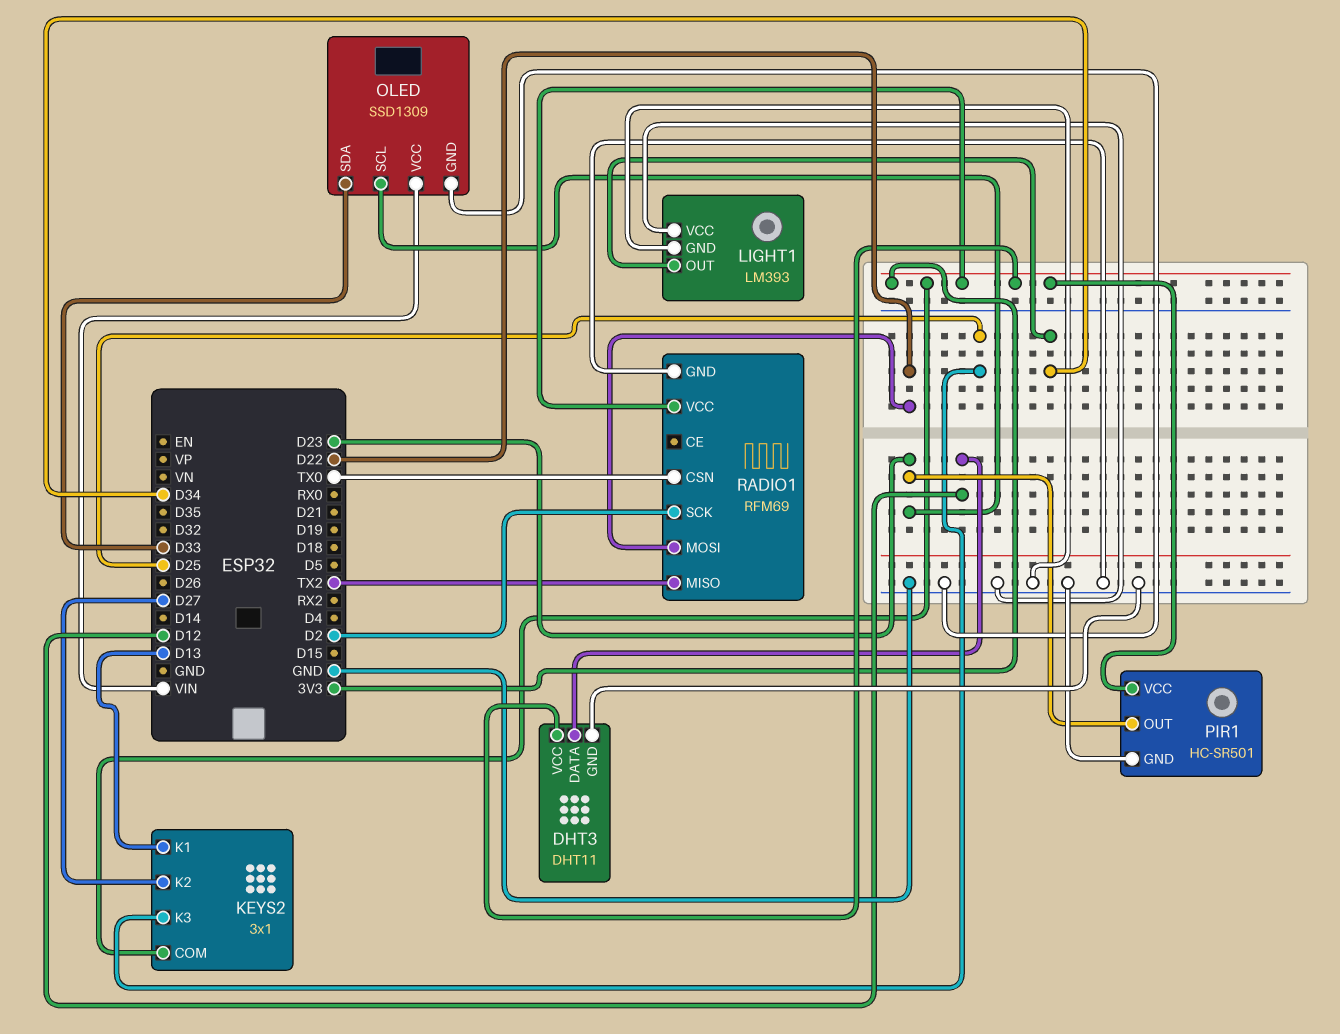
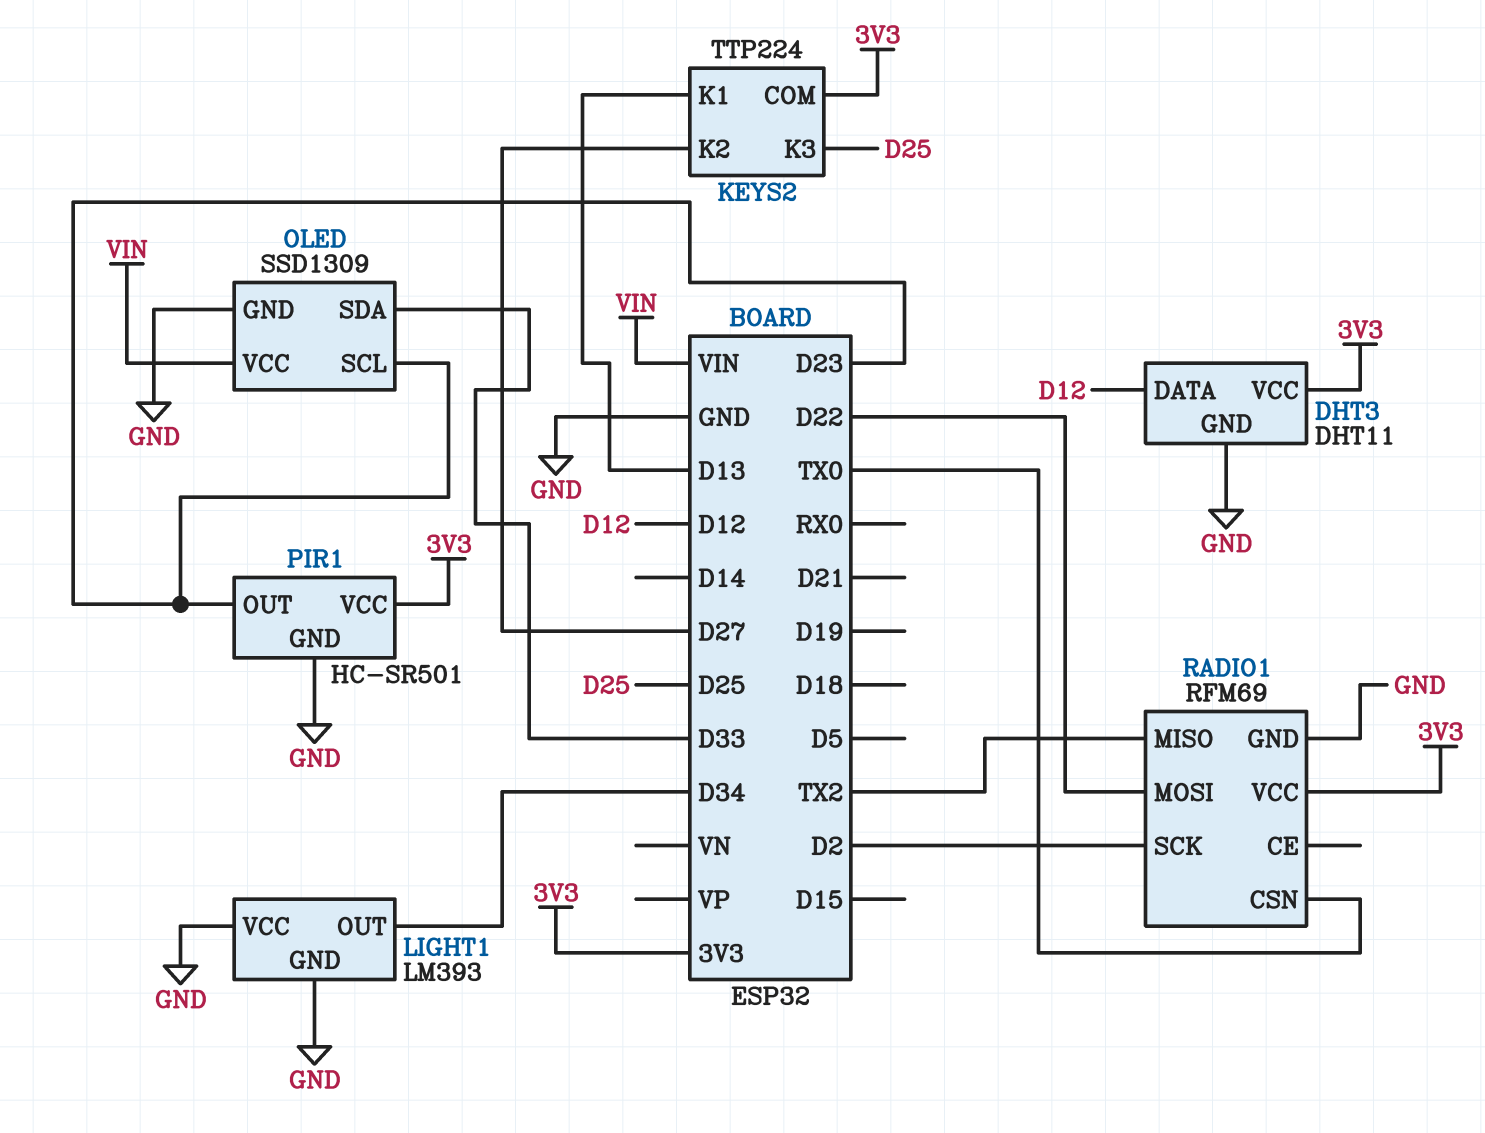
KEYS2: 3x1 -> TTP224

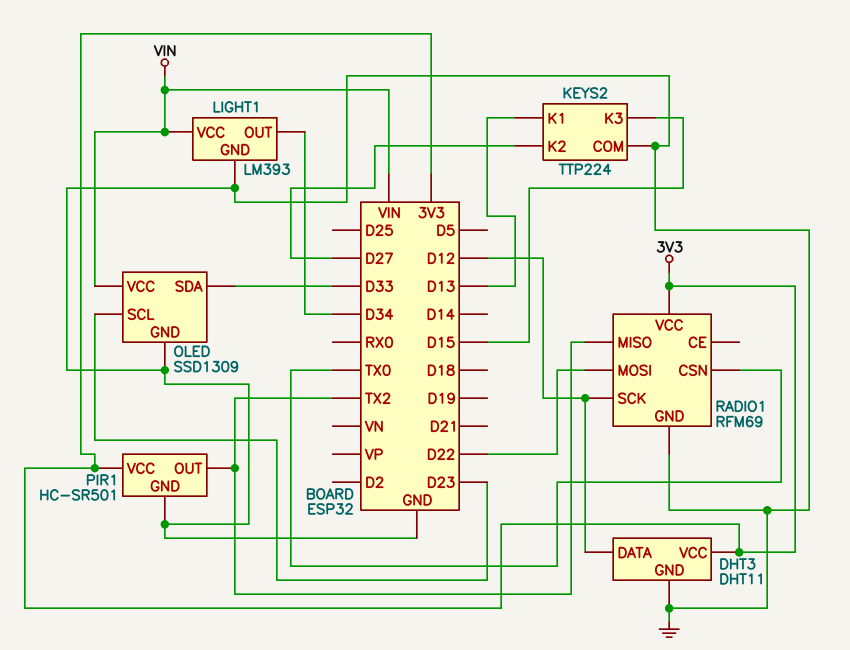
KEYS2 pin COM: 3V3 -> GND
KEYS2 pin K3: D25 -> D15
LIGHT1 pin VCC: GND -> VIN
PIR1 pin OUT: D23 -> TX2
RADIO1 pin SCK: D2 -> D12

